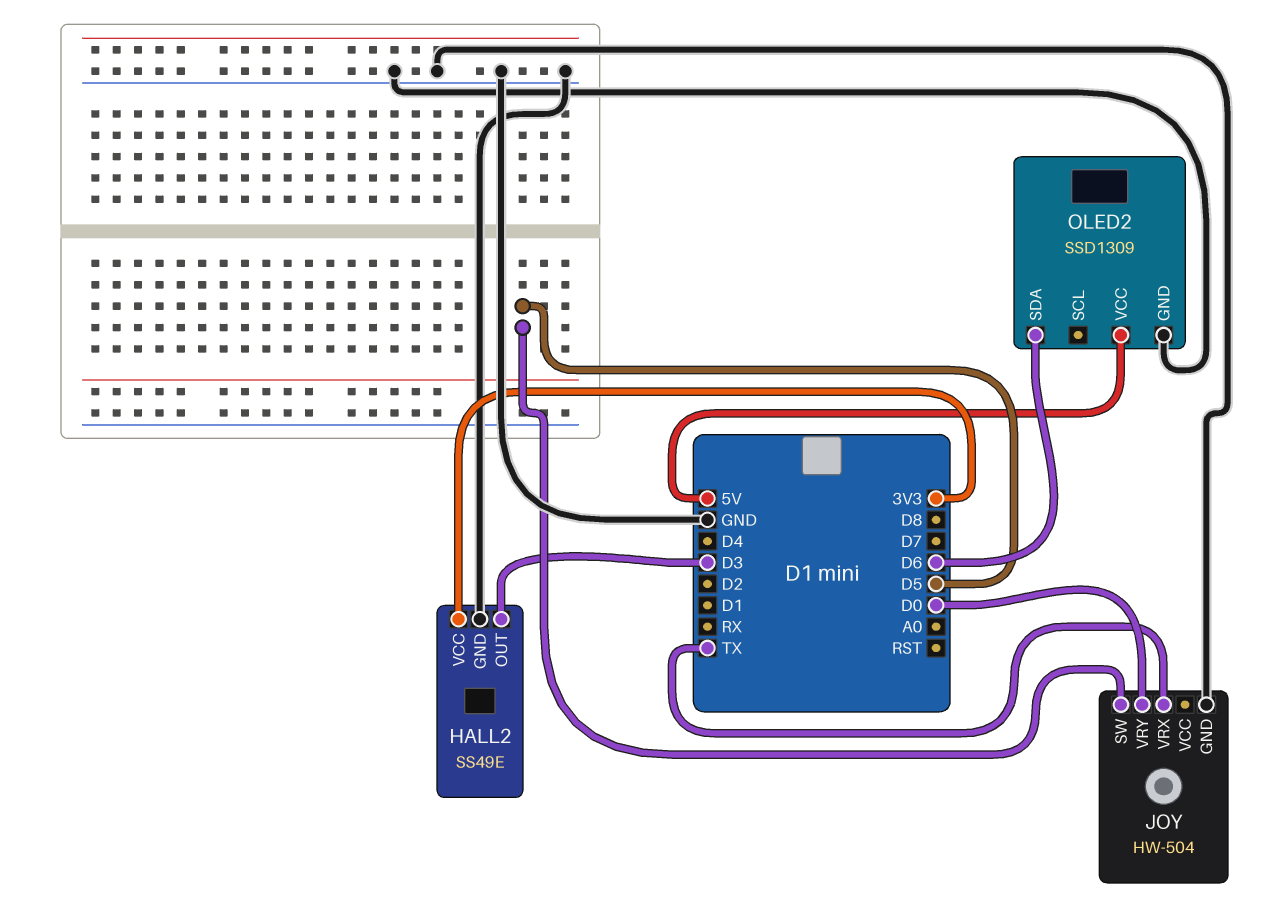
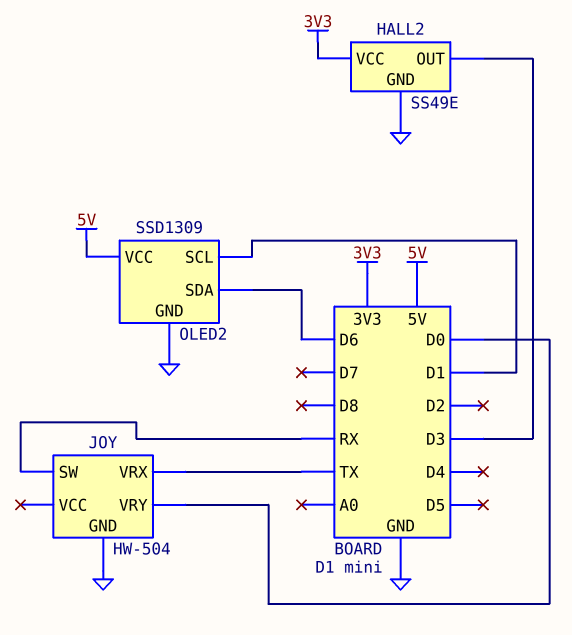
JOY pin SW: D5 -> RX
OLED2 pin SCL: none -> D1

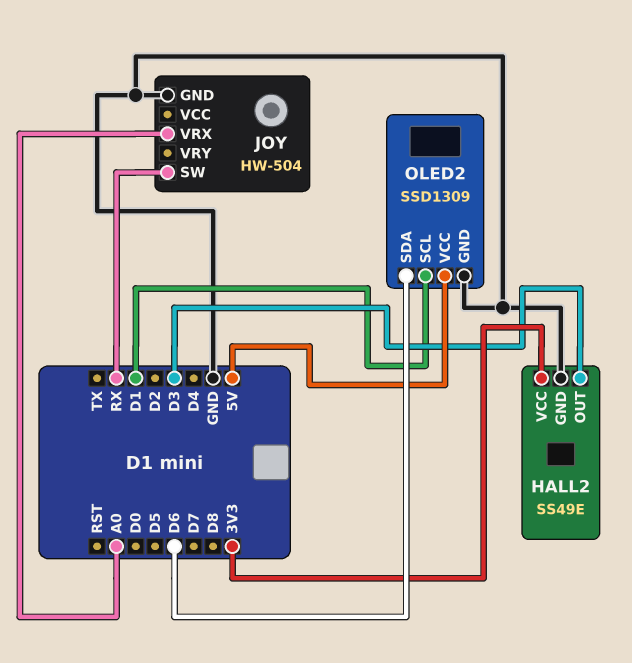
JOY pin VRX: TX -> A0
JOY pin VRY: D0 -> none

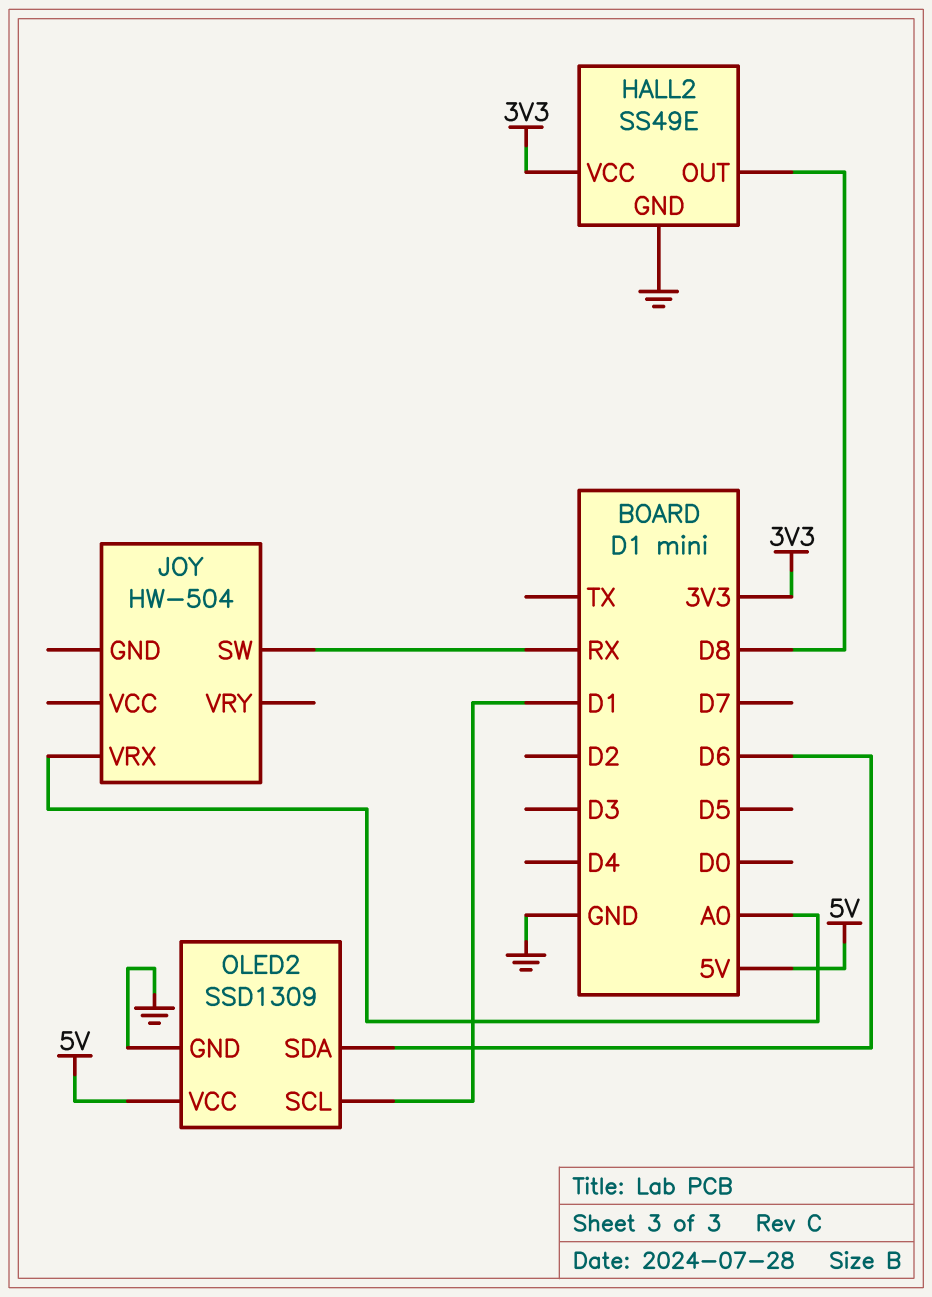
HALL2 pin OUT: D3 -> D8
JOY pin GND: GND -> none

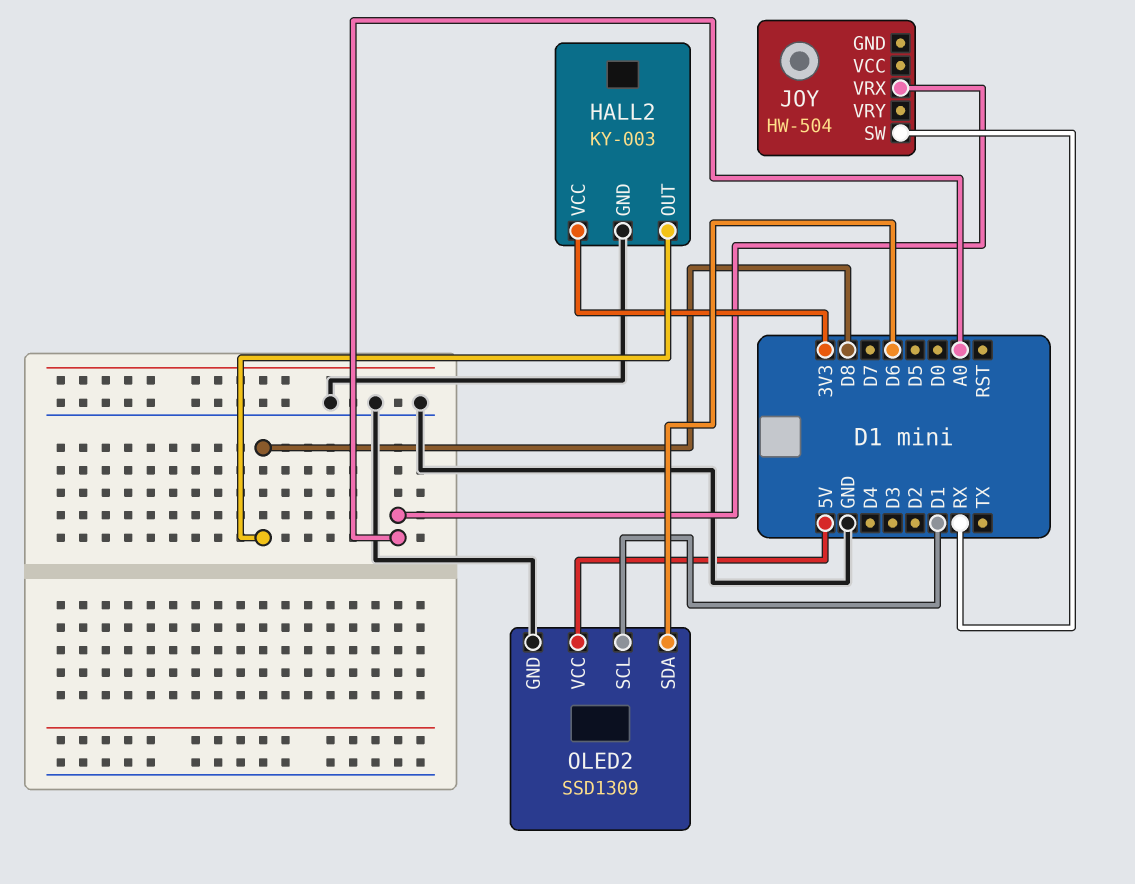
HALL2: SS49E -> KY-003

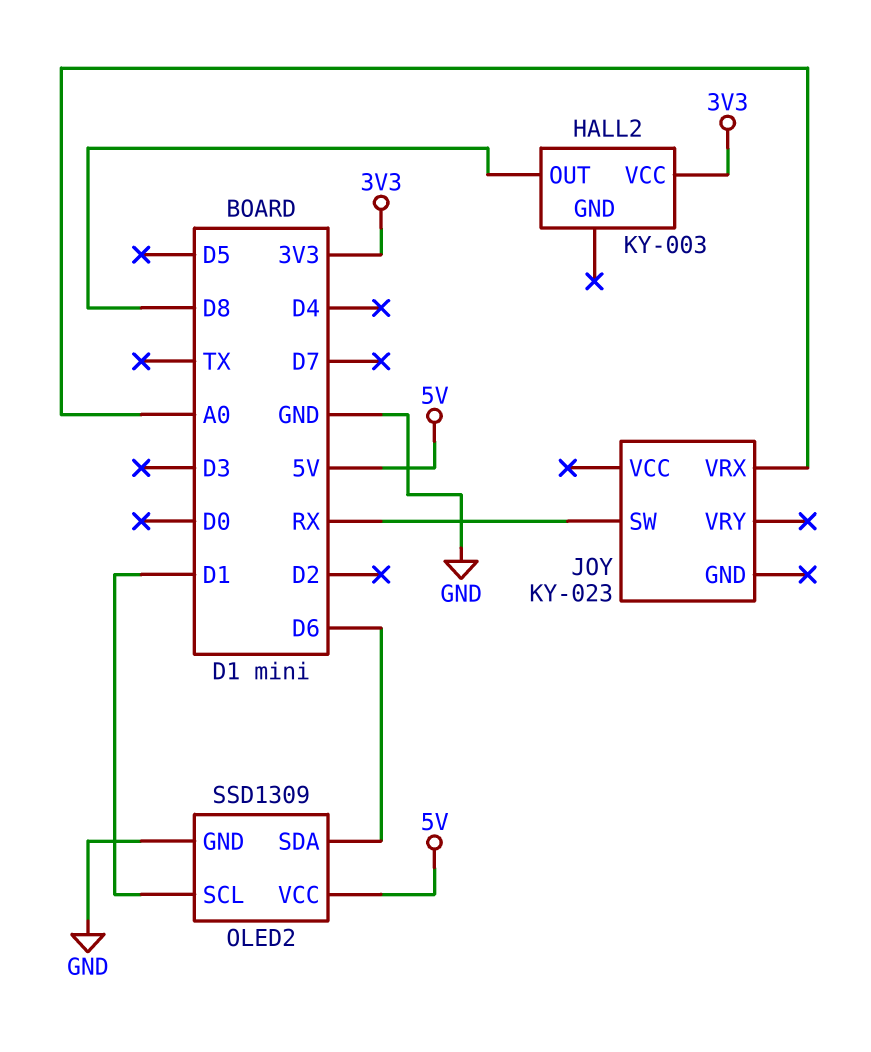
HALL2 pin GND: GND -> none
JOY: HW-504 -> KY-023

